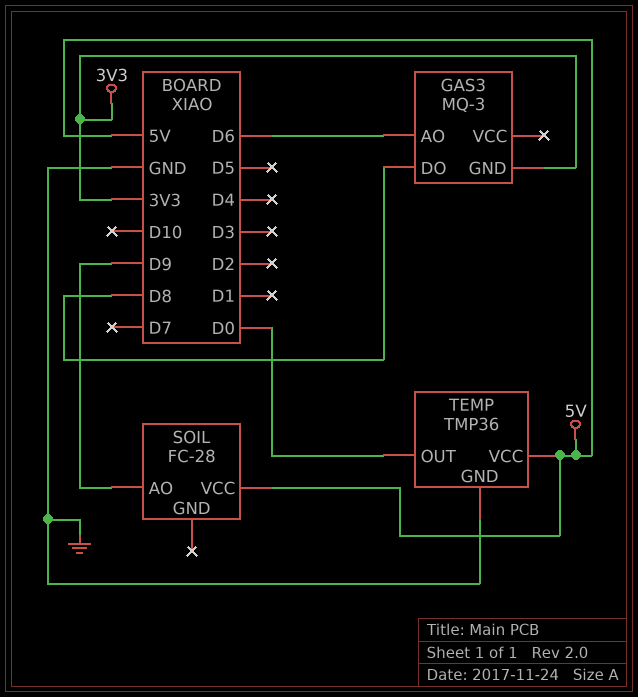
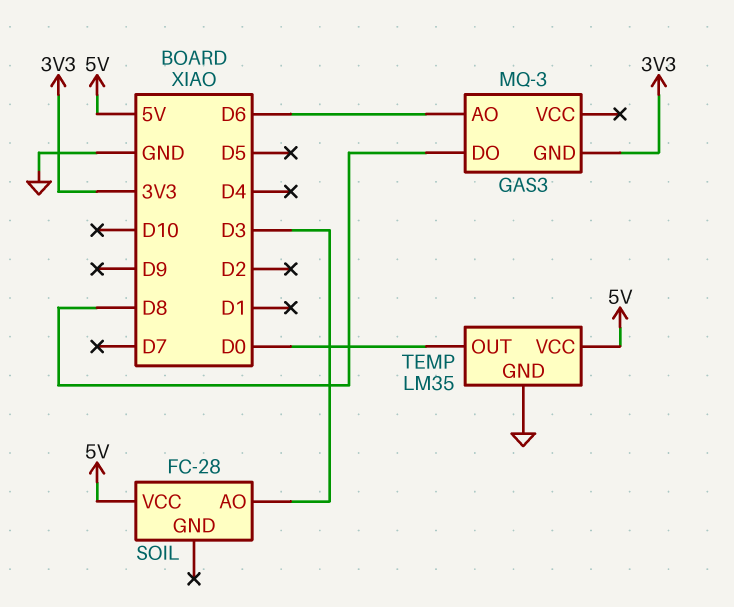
SOIL pin AO: D9 -> D3
TEMP: TMP36 -> LM35

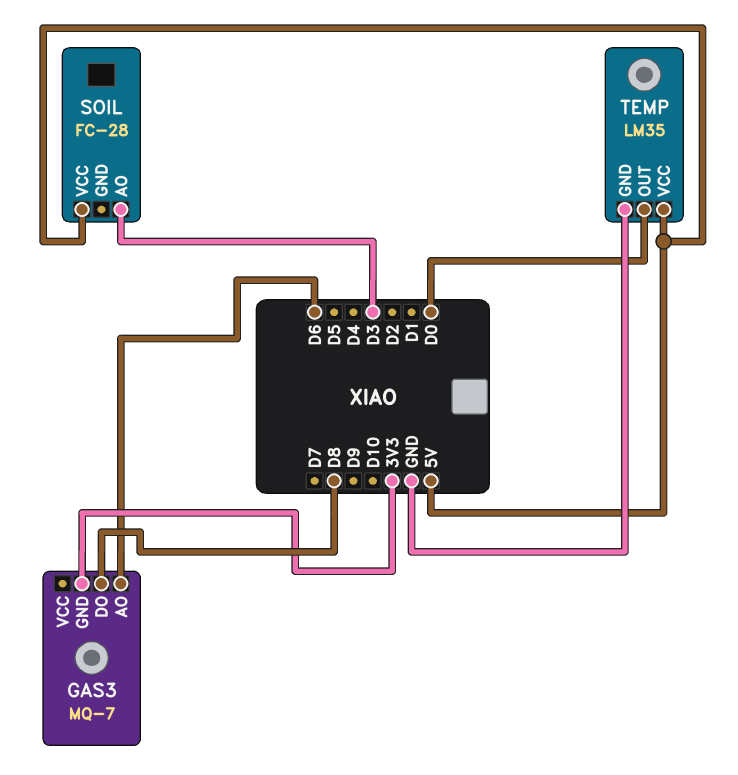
GAS3: MQ-3 -> MQ-7

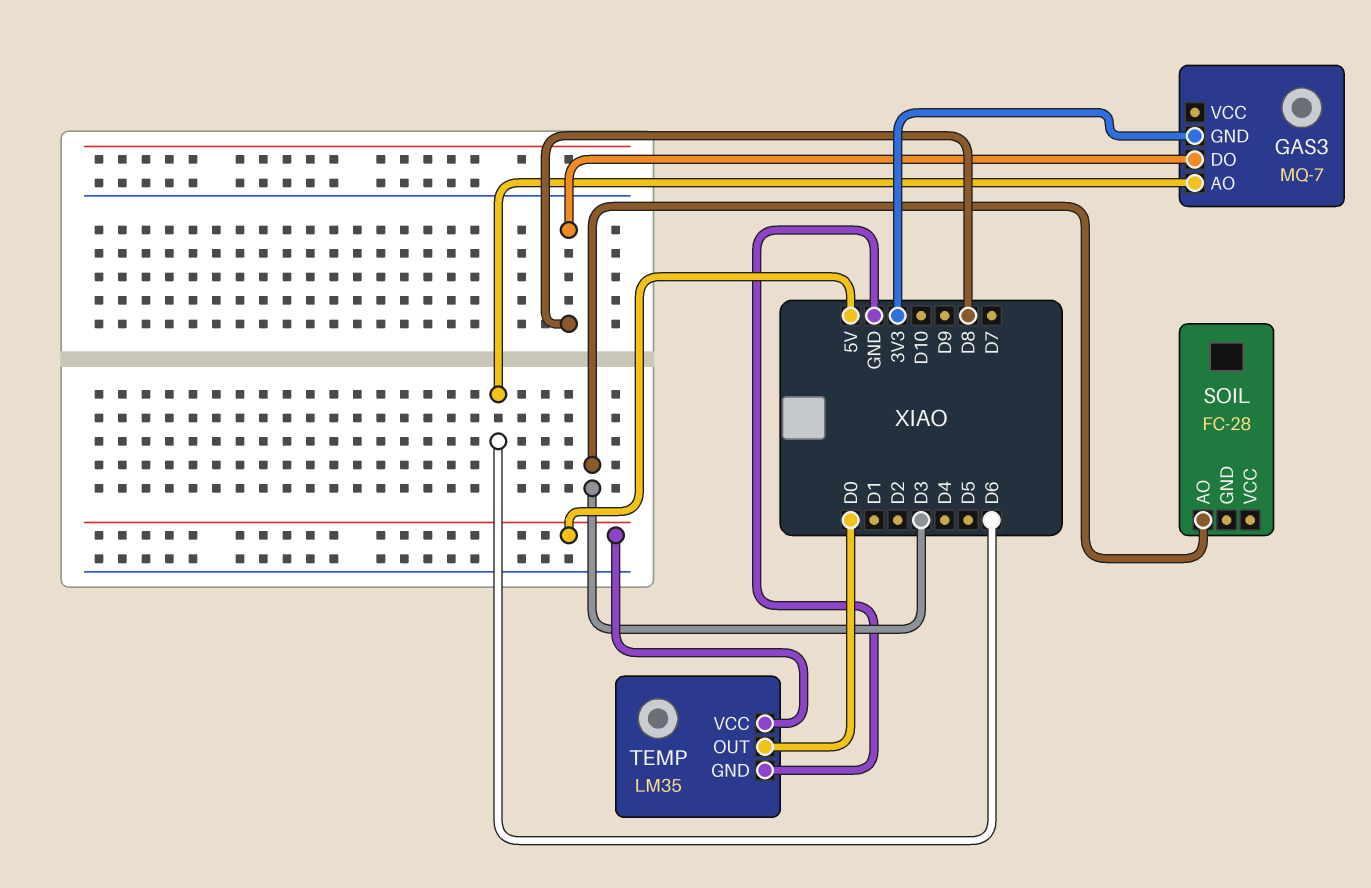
SOIL pin VCC: 5V -> none

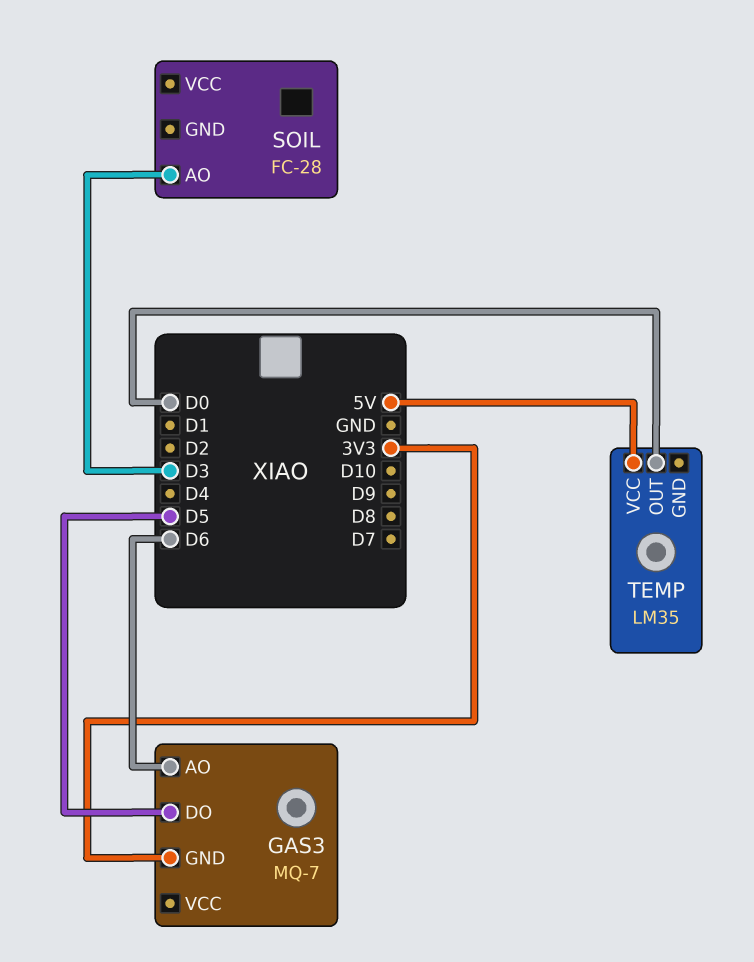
GAS3 pin DO: D8 -> D5
TEMP pin GND: GND -> none

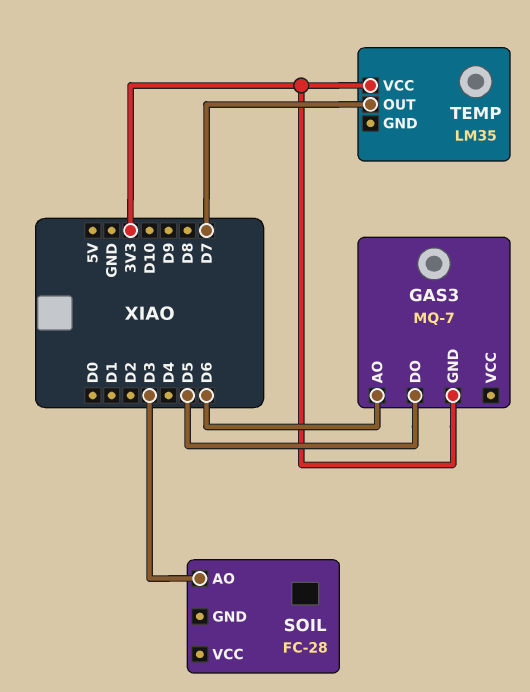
TEMP pin OUT: D0 -> D7
TEMP pin VCC: 5V -> 3V3

